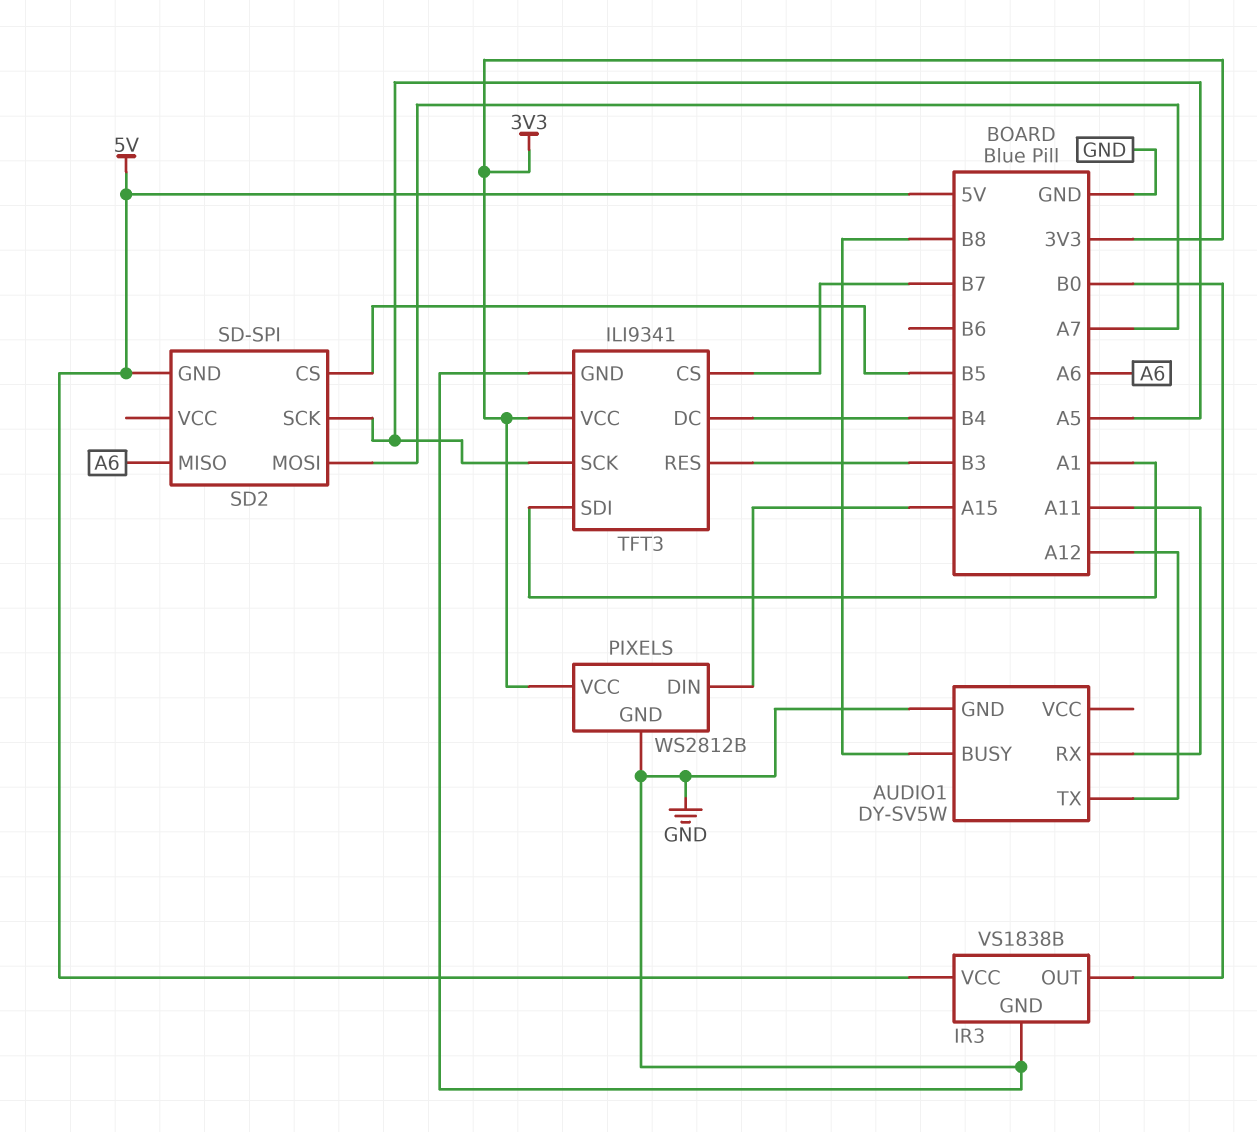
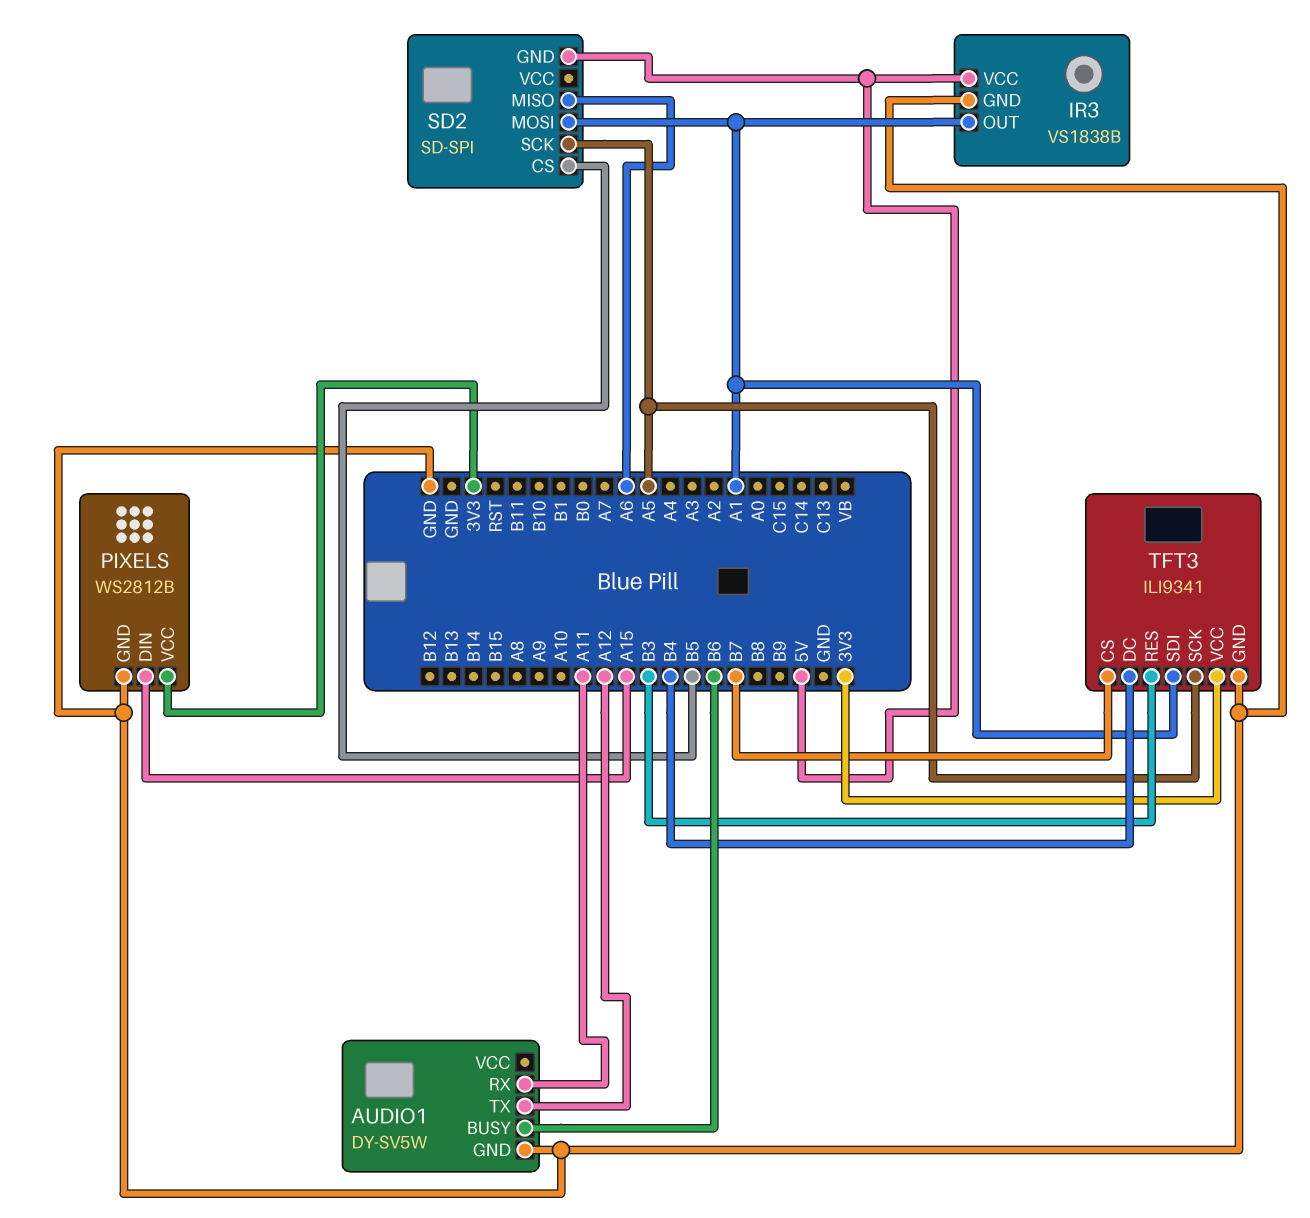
AUDIO1 pin BUSY: B8 -> B6
IR3 pin OUT: B0 -> A1
SD2 pin MOSI: A7 -> A1

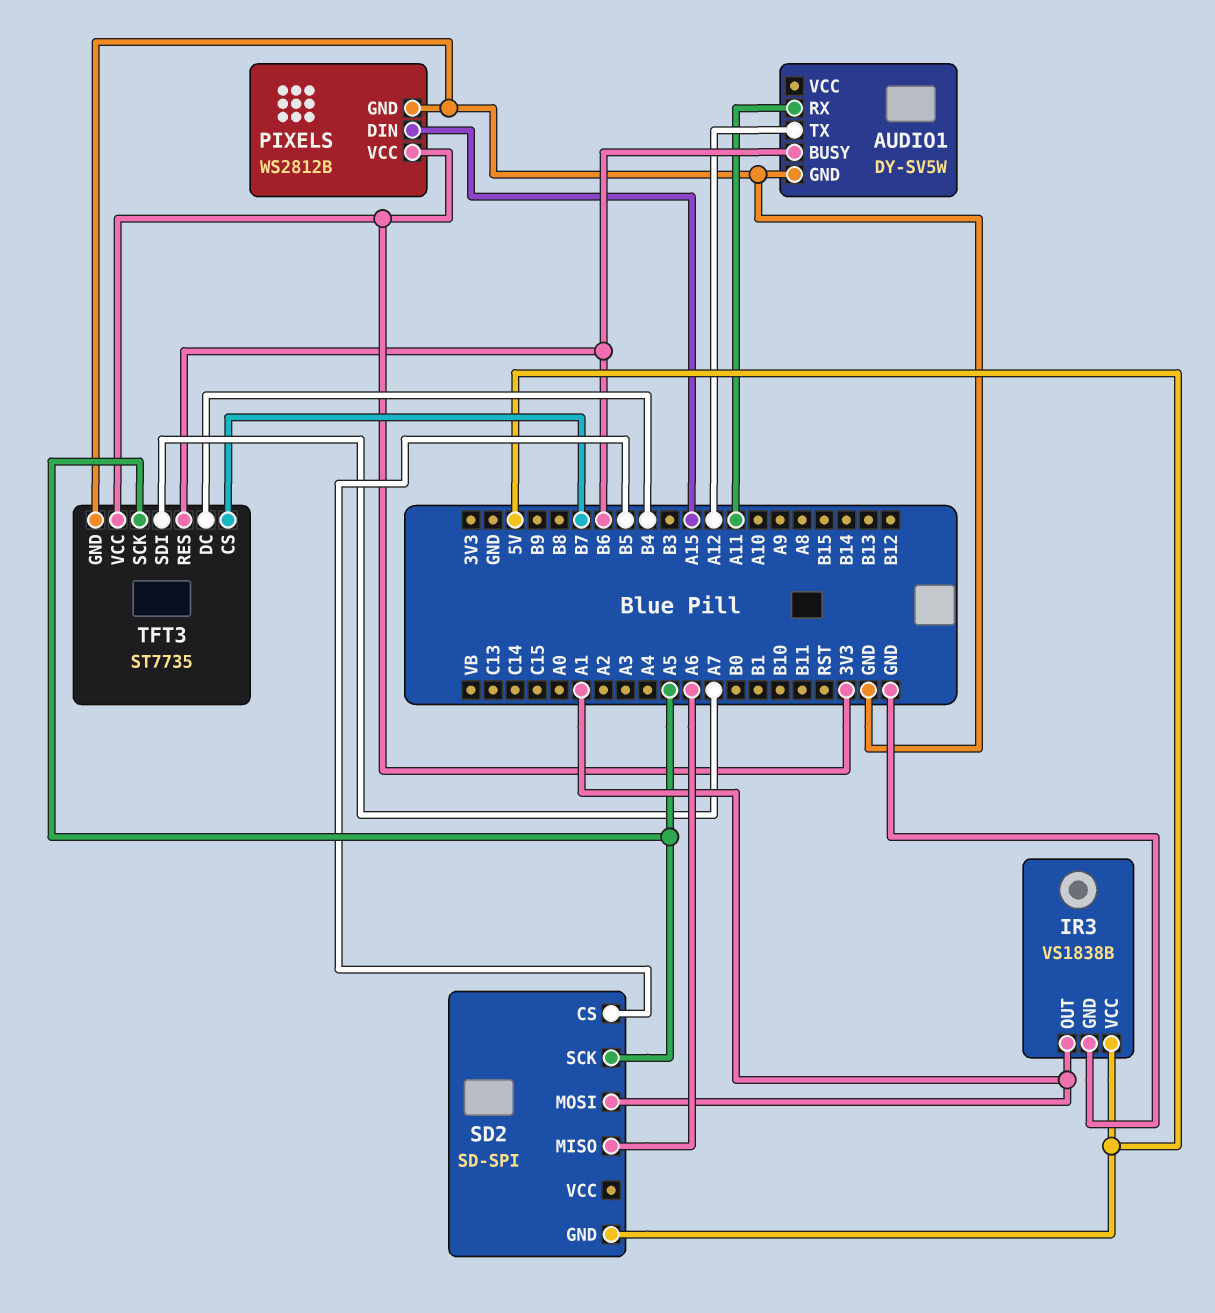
TFT3: ILI9341 -> ST7735
TFT3 pin RES: B3 -> B6
TFT3 pin SDI: A1 -> A7

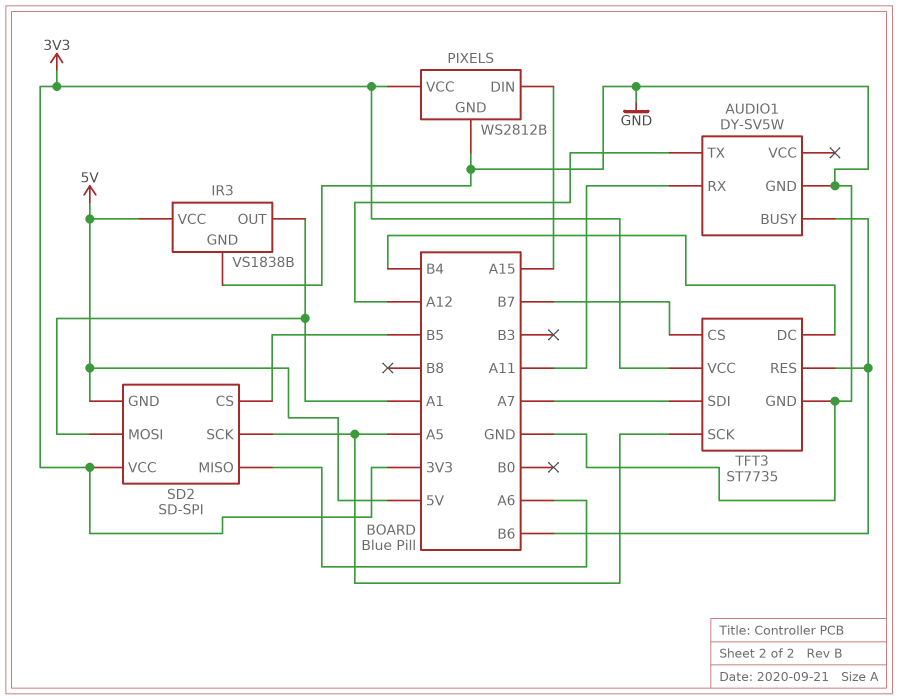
SD2 pin VCC: none -> 3V3

